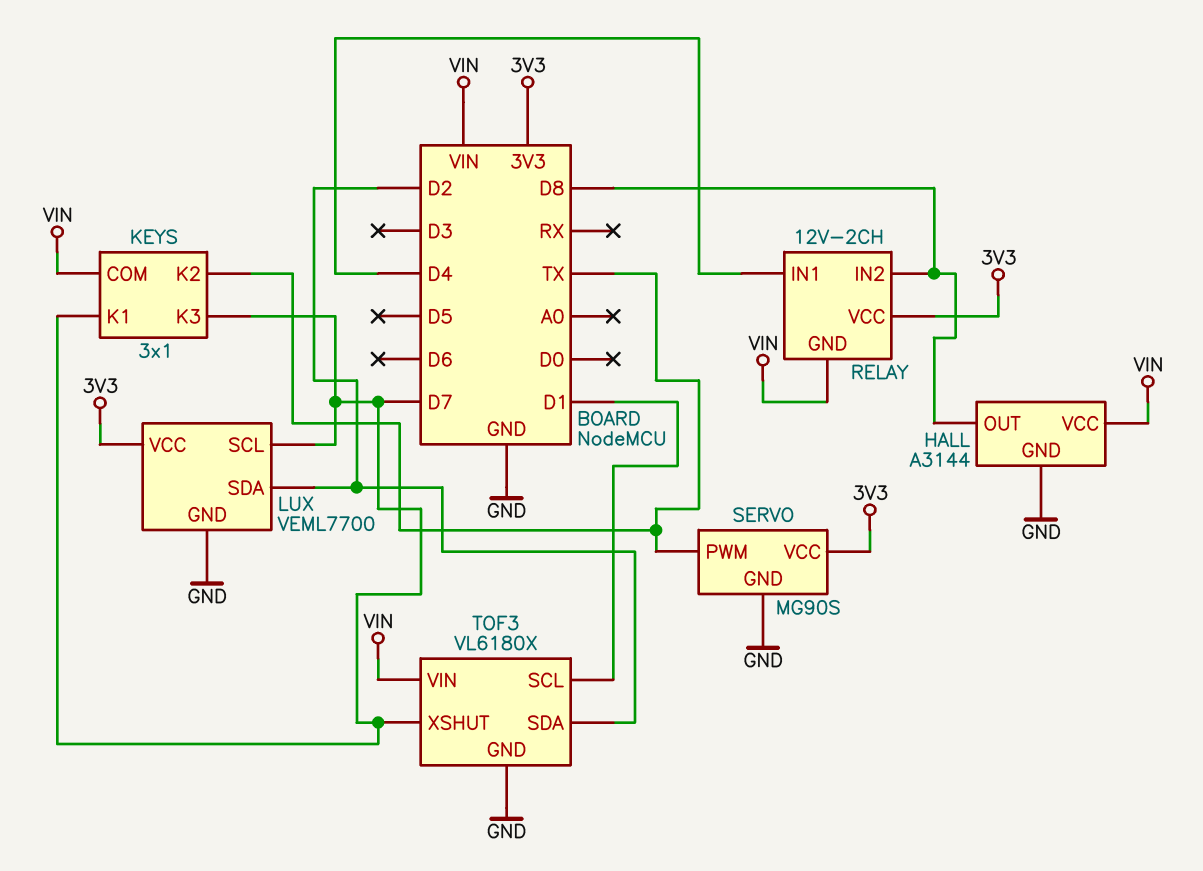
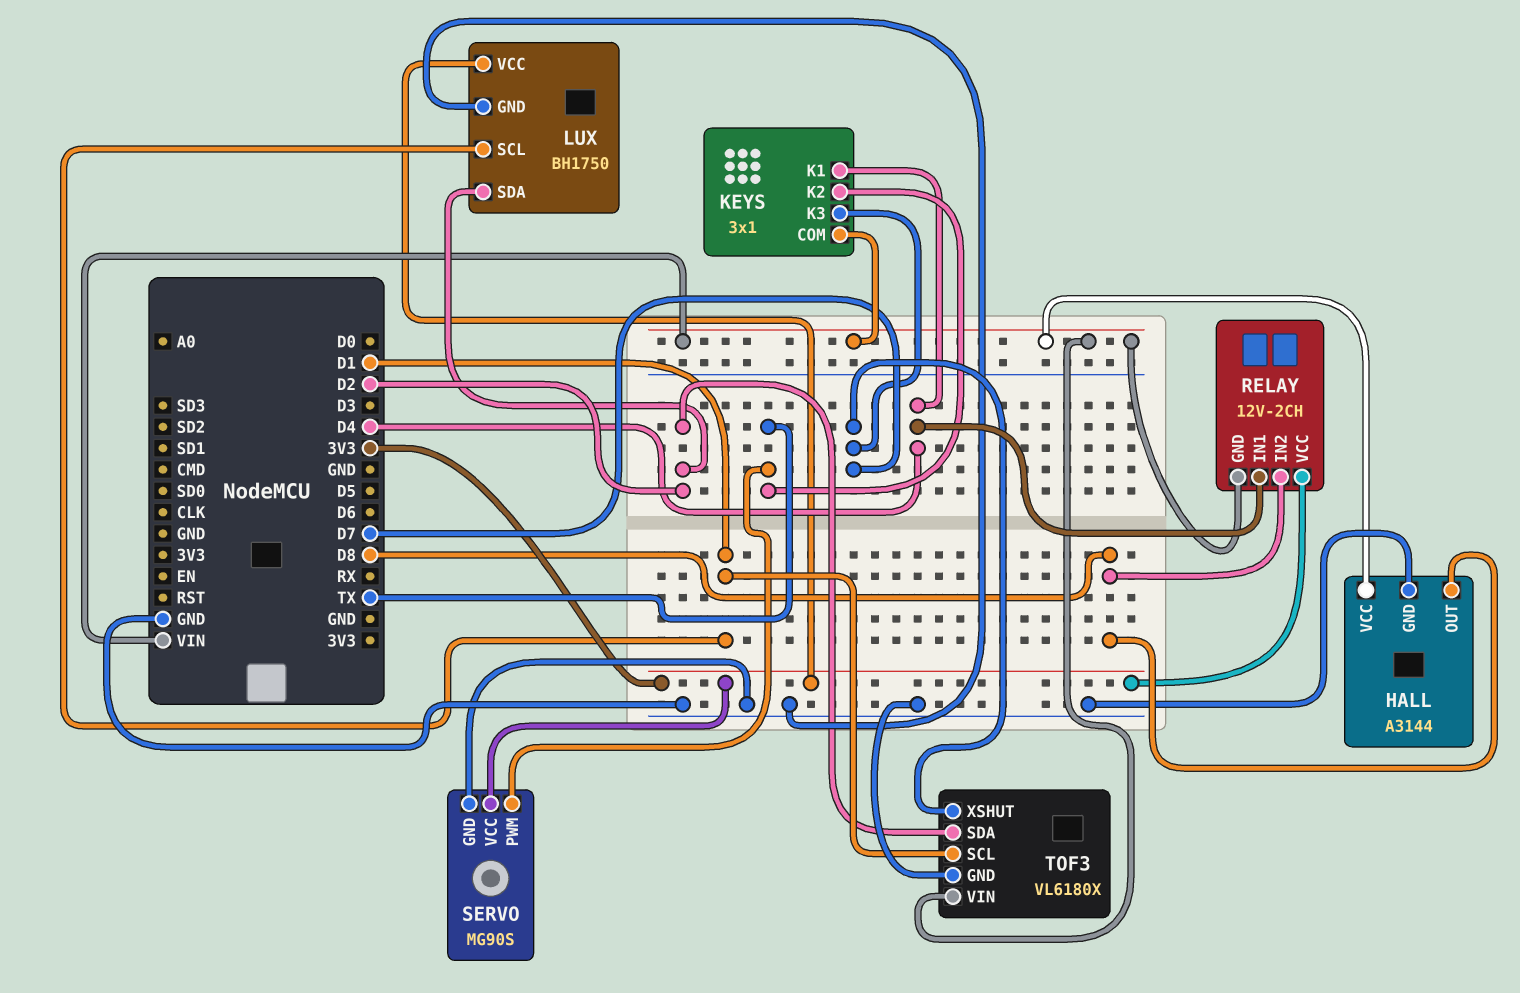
KEYS pin K1: D7 -> D4
LUX: VEML7700 -> BH1750
LUX pin SCL: D7 -> D1

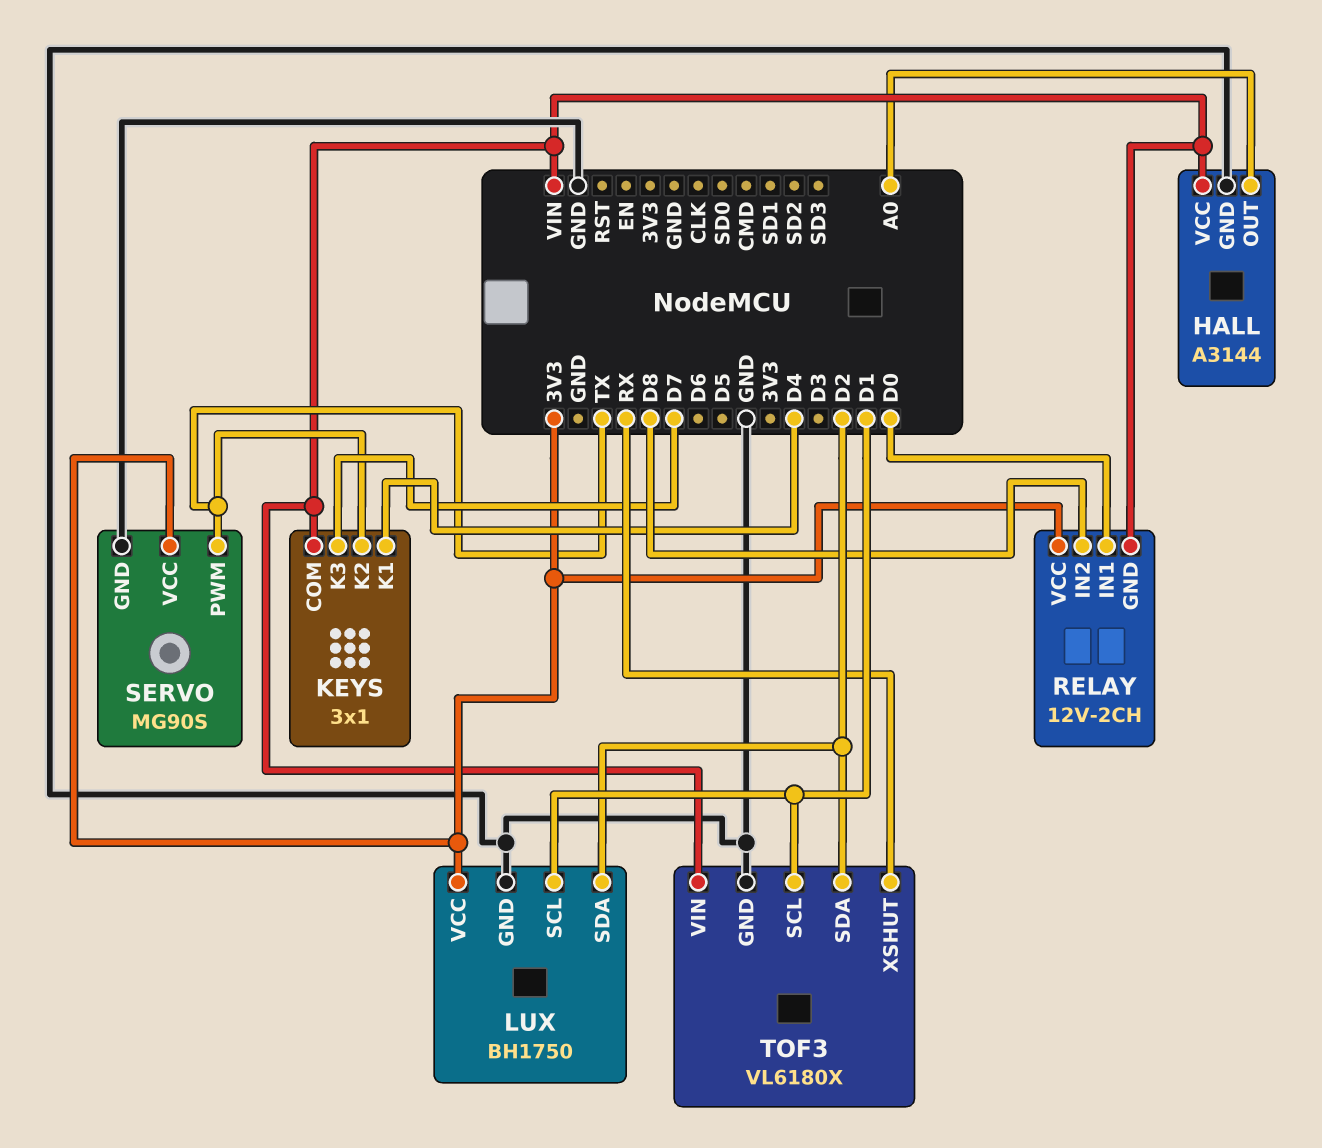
HALL pin OUT: D8 -> A0
RELAY pin IN1: D4 -> D0
TOF3 pin XSHUT: D7 -> RX

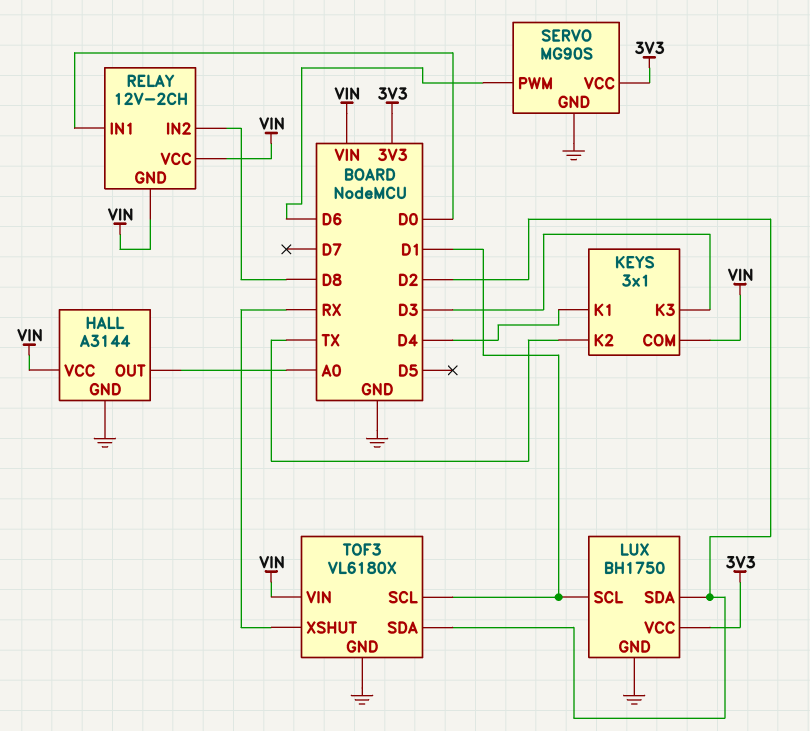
KEYS pin K3: D7 -> D3
RELAY pin VCC: 3V3 -> VIN
SERVO pin PWM: TX -> D6

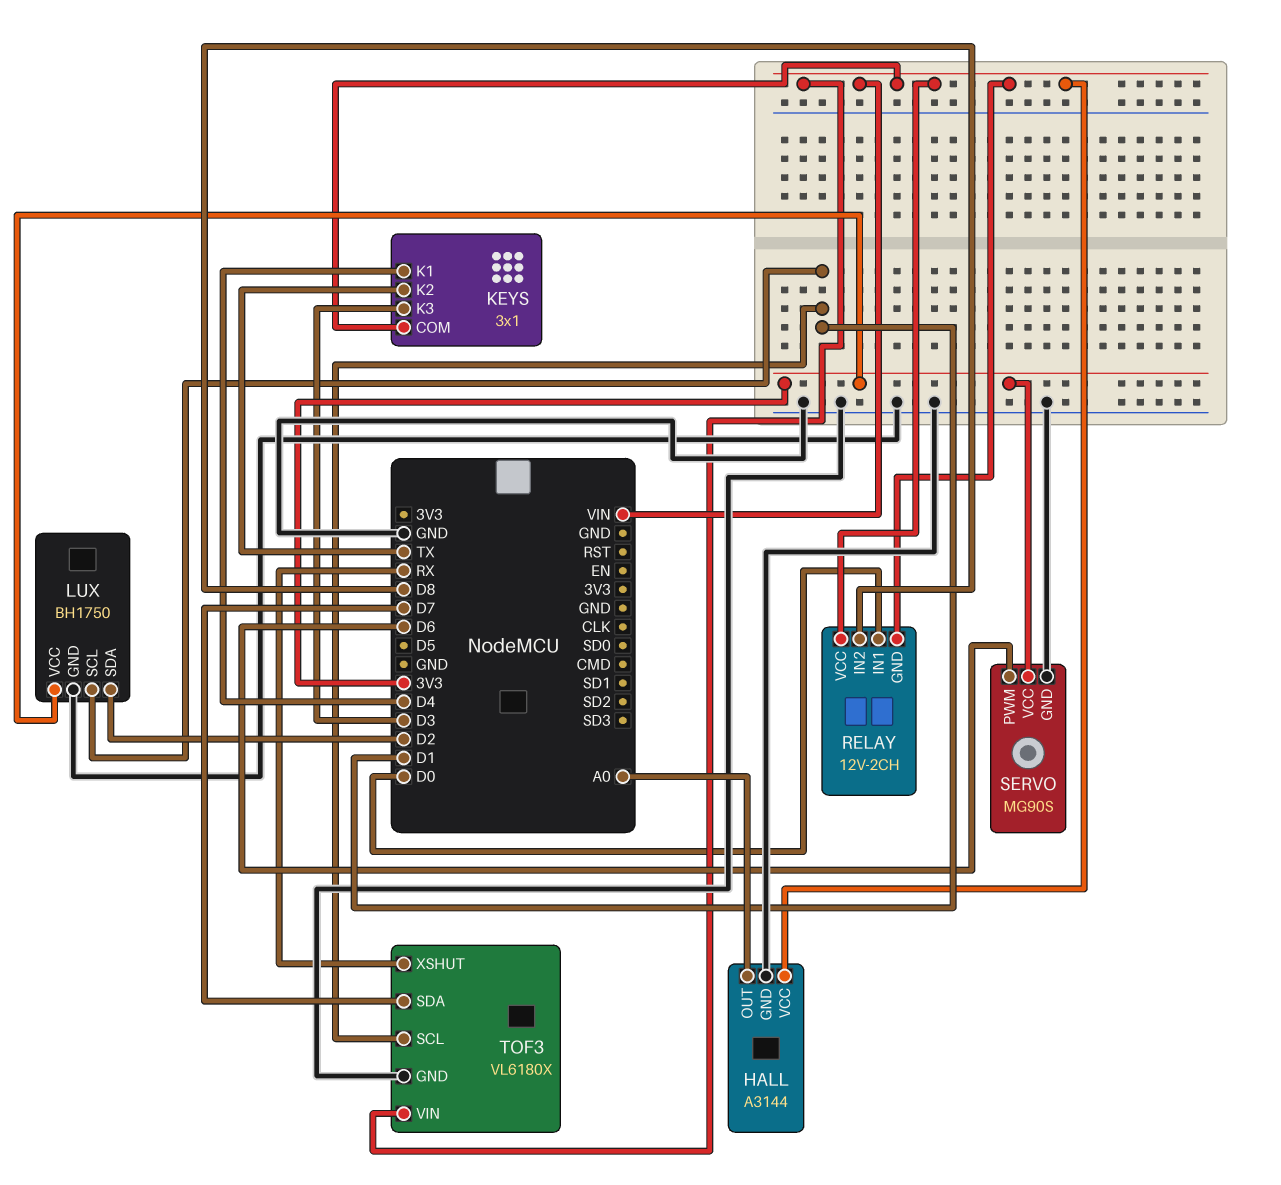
TOF3 pin SDA: D2 -> D7

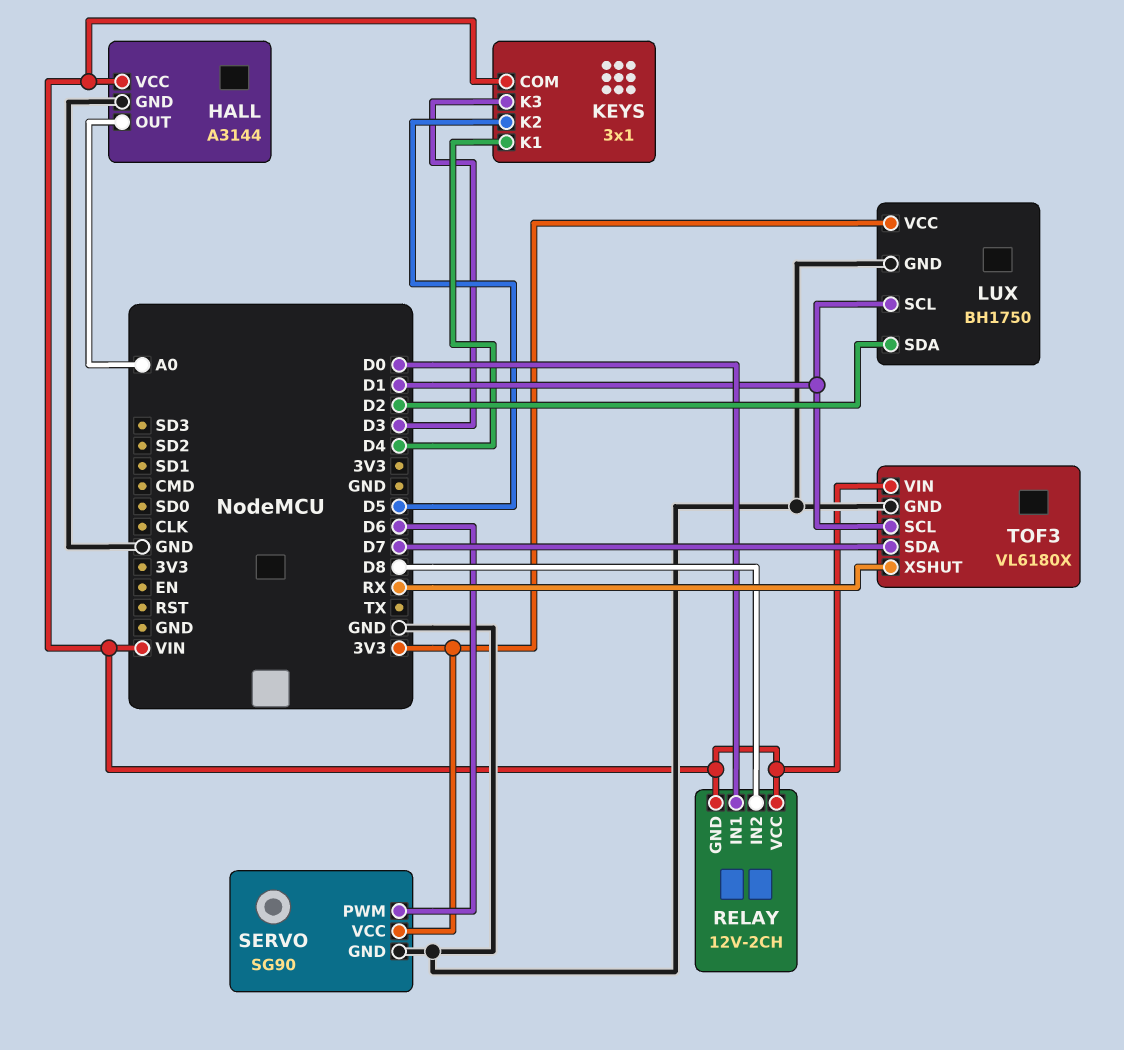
KEYS pin K2: TX -> D5
SERVO: MG90S -> SG90

